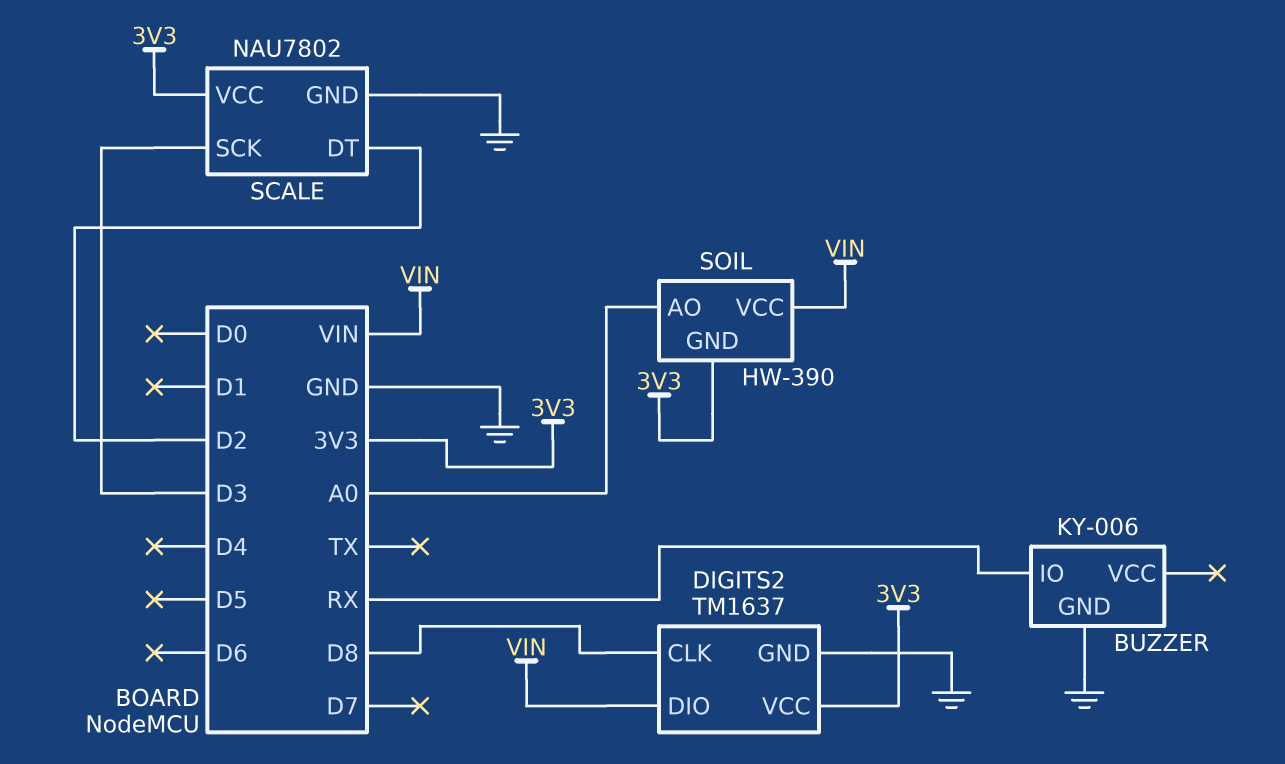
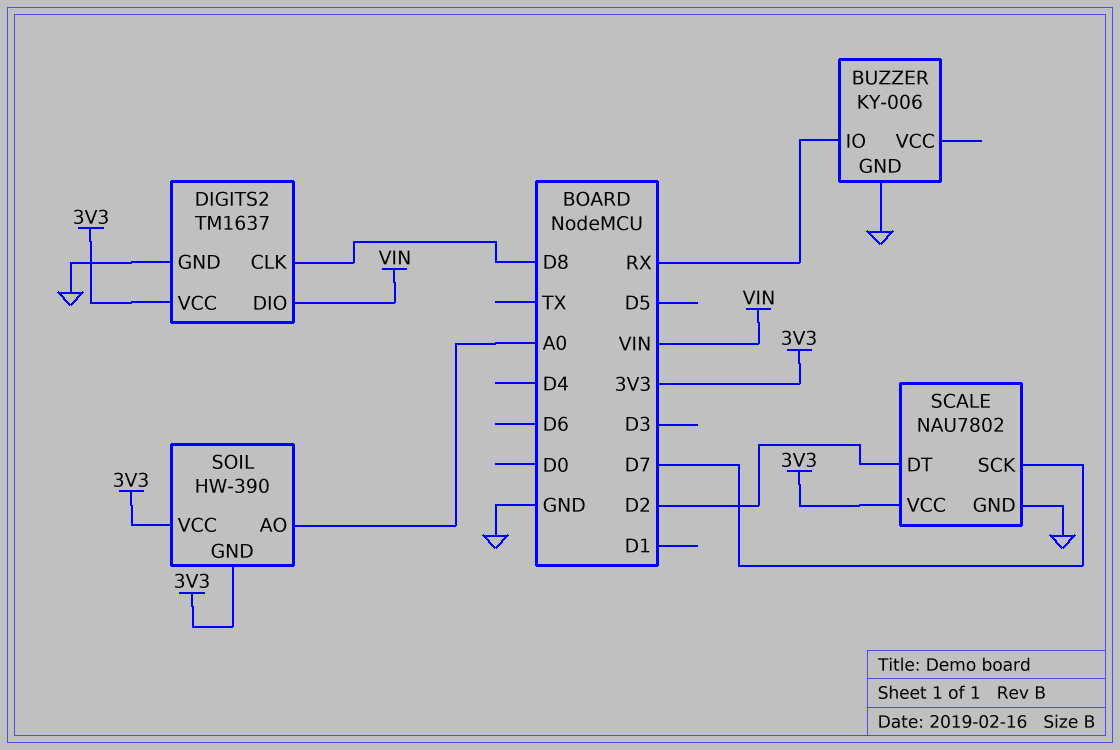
SCALE pin SCK: D3 -> D7
SOIL pin VCC: VIN -> 3V3

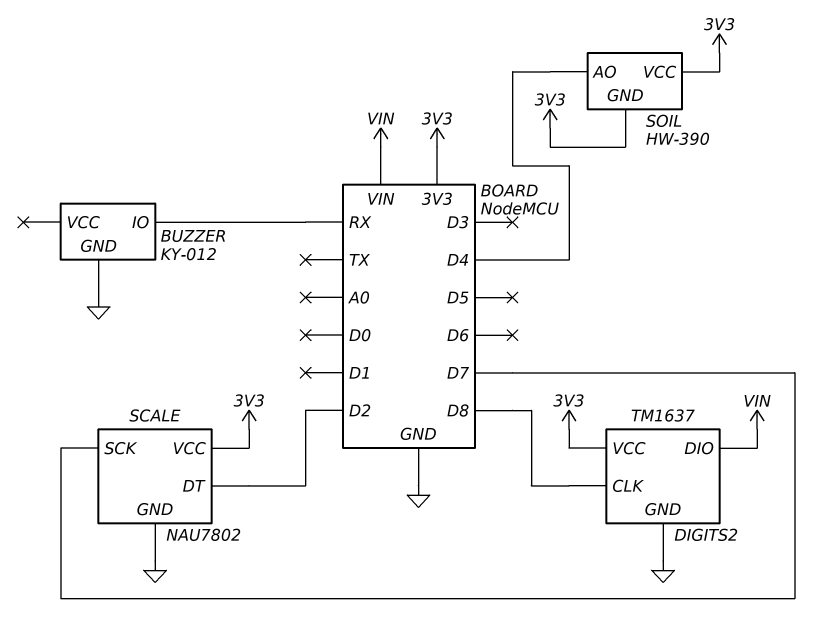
BUZZER: KY-006 -> KY-012
SOIL pin AO: A0 -> D4

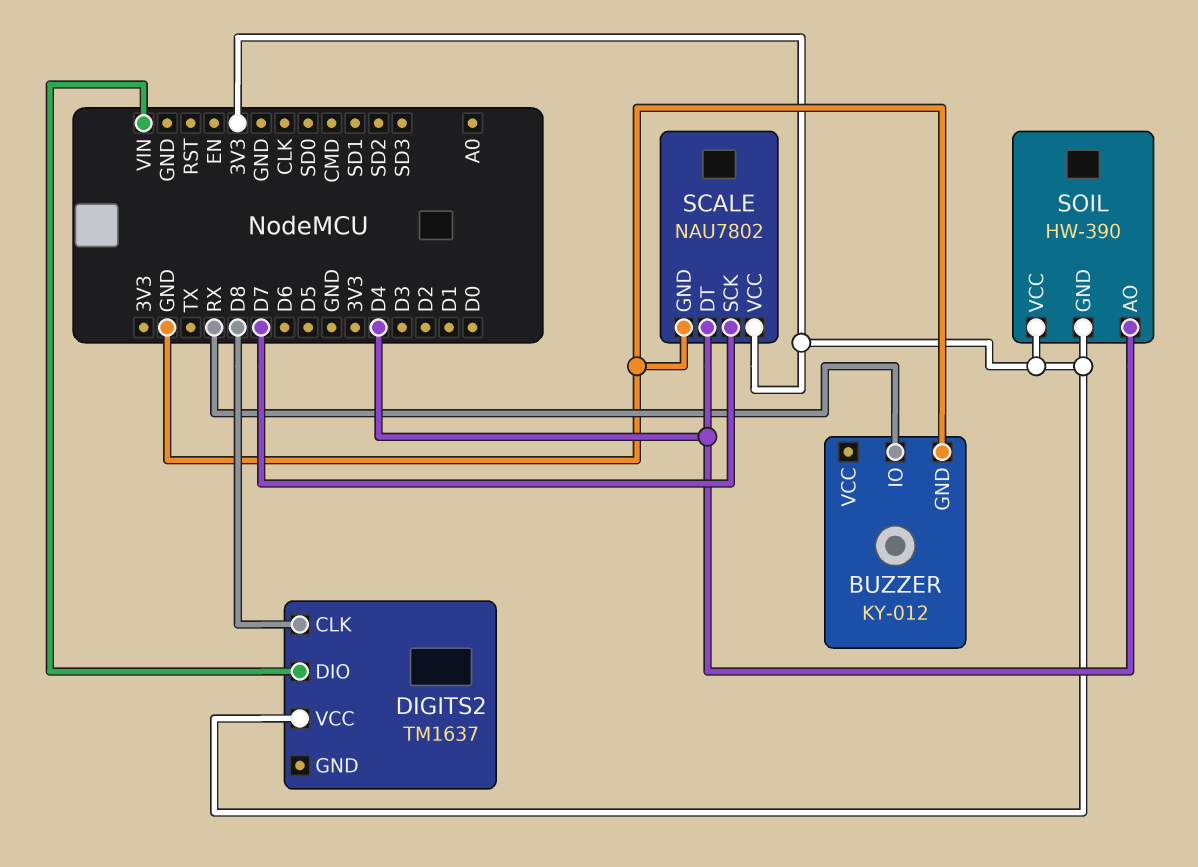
DIGITS2 pin GND: GND -> none
SCALE pin DT: D2 -> D4

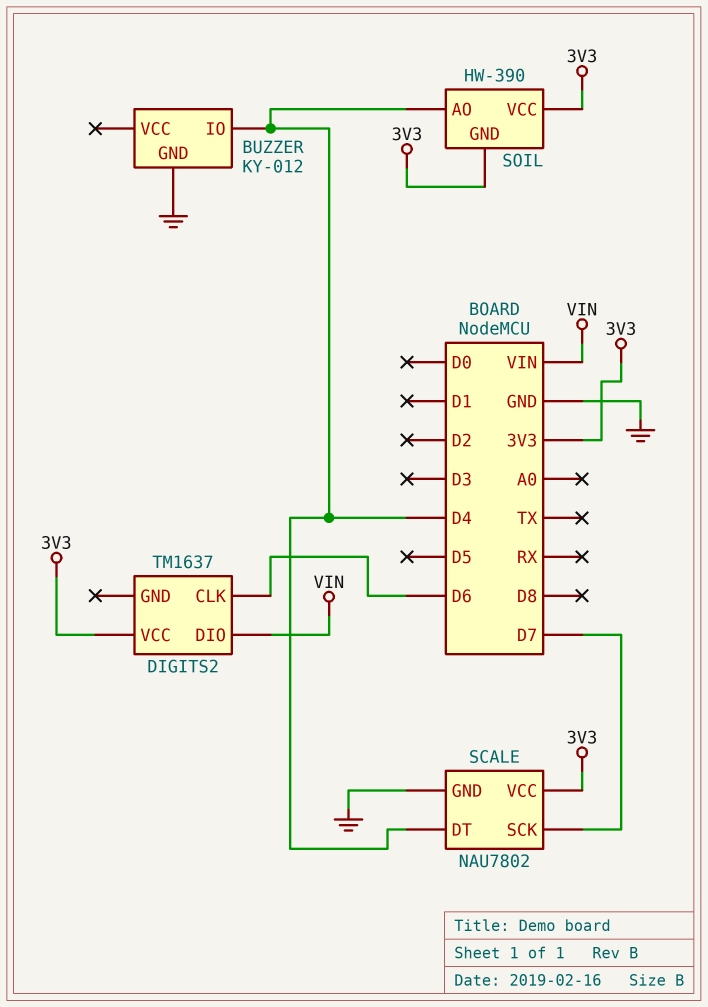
BUZZER pin IO: RX -> D4
DIGITS2 pin CLK: D8 -> D6

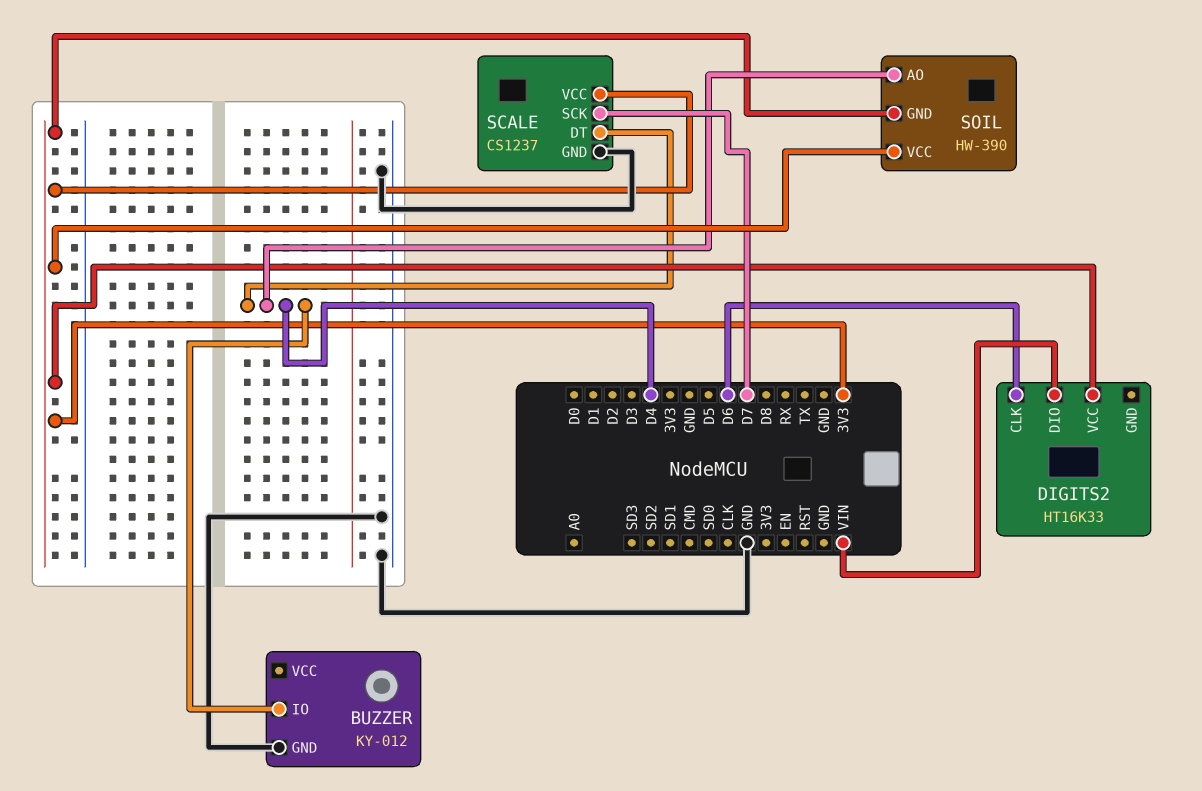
DIGITS2: TM1637 -> HT16K33
SCALE: NAU7802 -> CS1237

